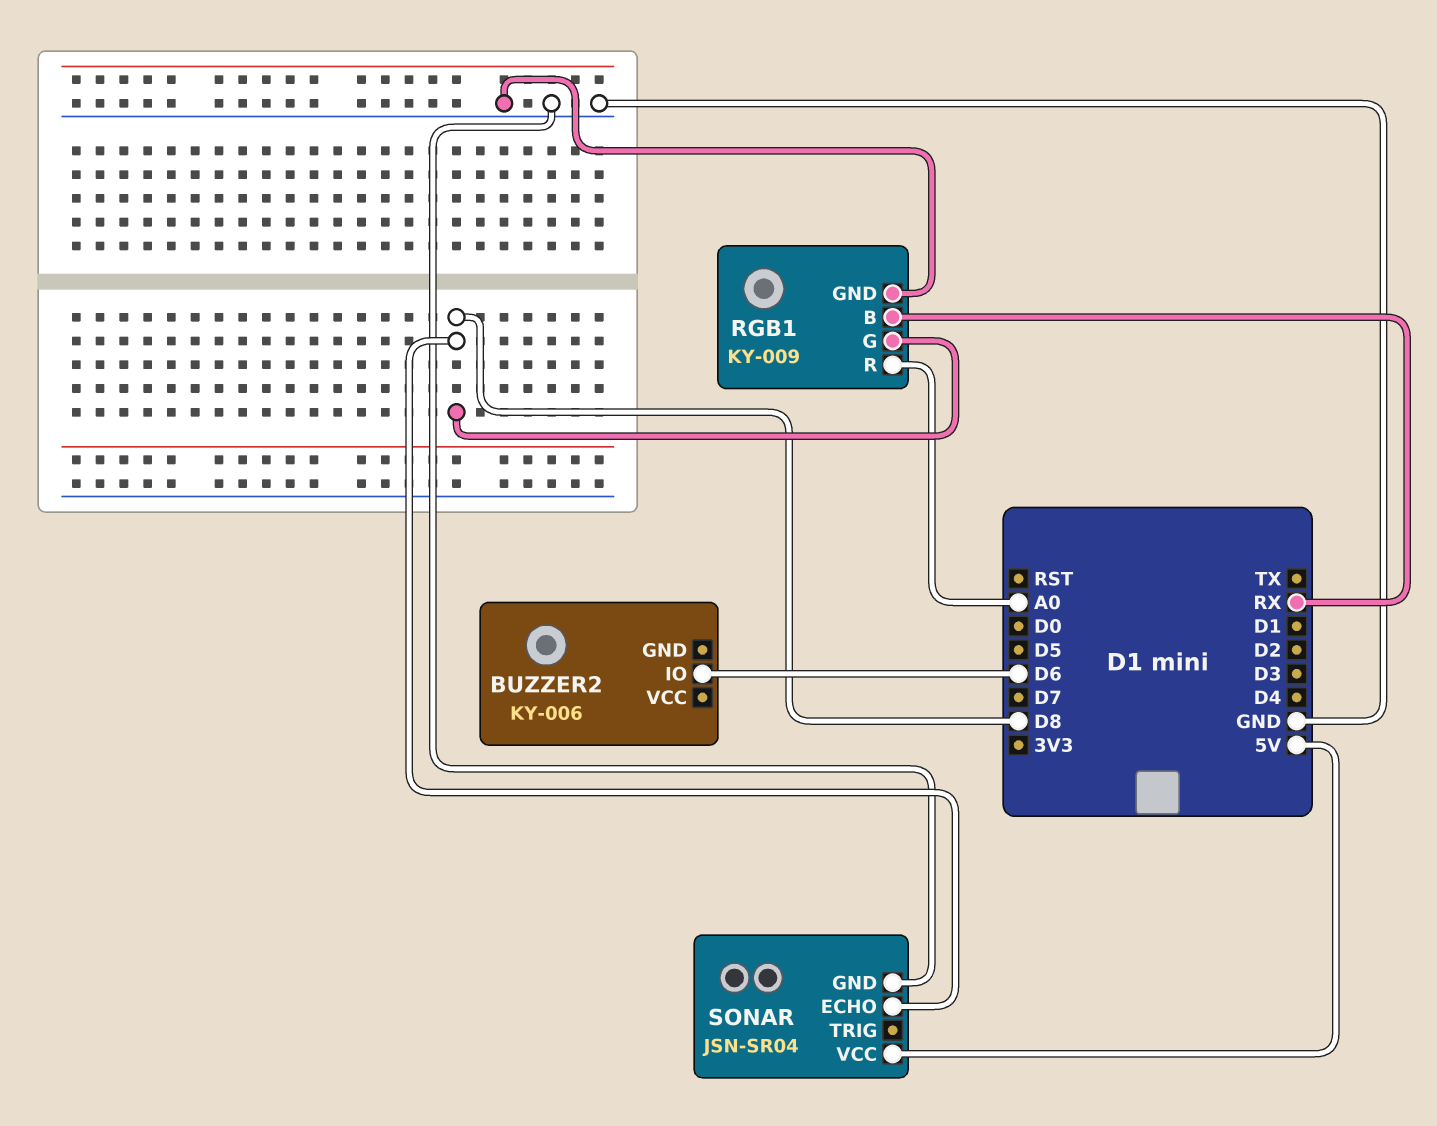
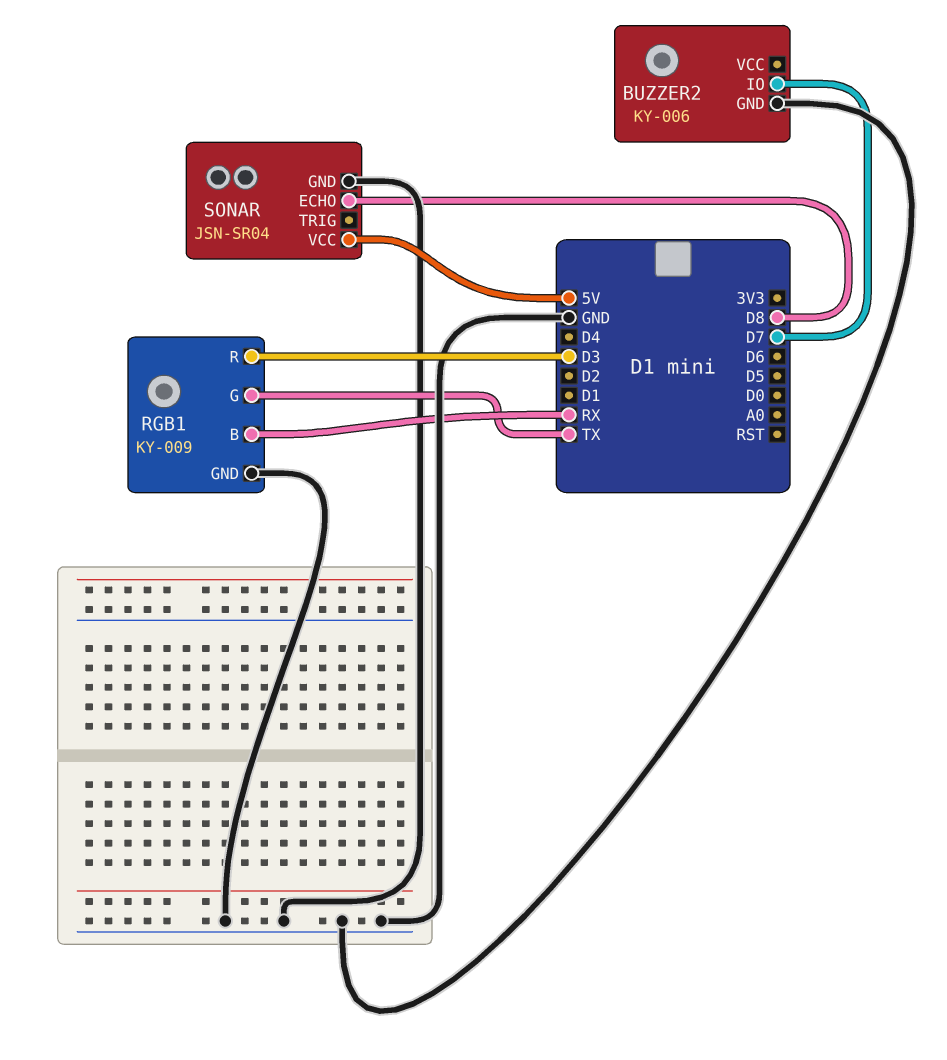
BUZZER2 pin GND: none -> GND
BUZZER2 pin IO: D6 -> D7
RGB1 pin G: D8 -> TX
RGB1 pin R: A0 -> D3

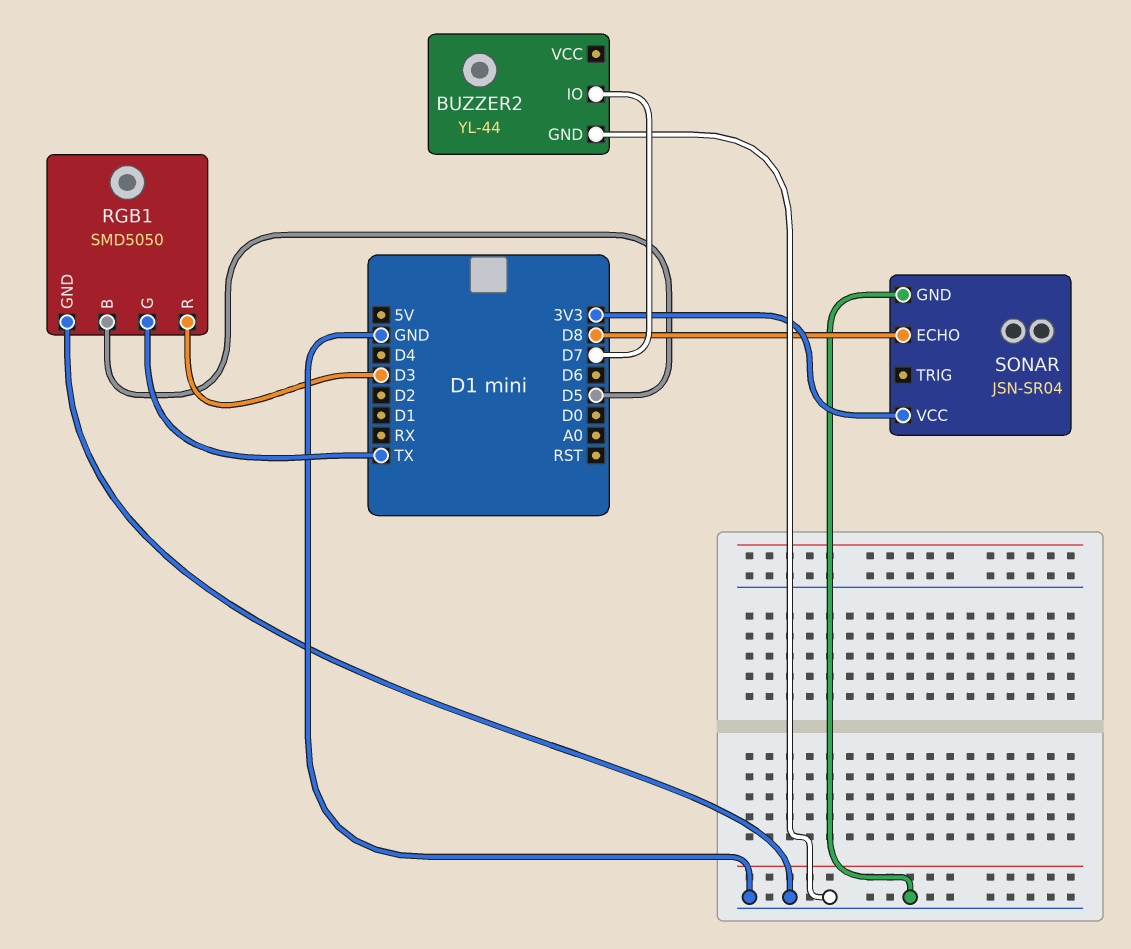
BUZZER2: KY-006 -> YL-44
RGB1: KY-009 -> SMD5050
RGB1 pin B: RX -> D5
SONAR pin VCC: 5V -> 3V3

